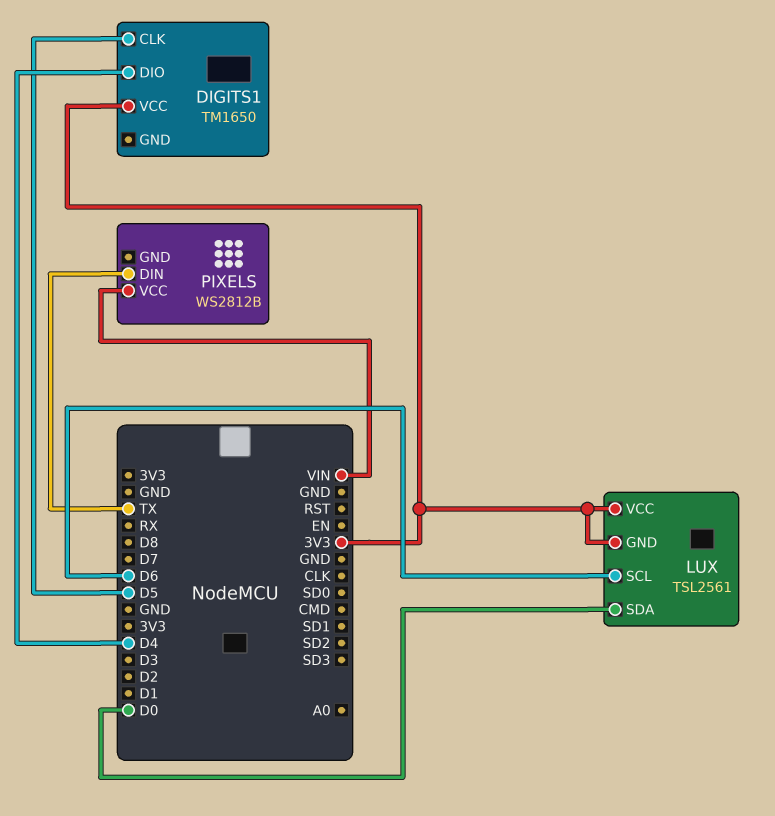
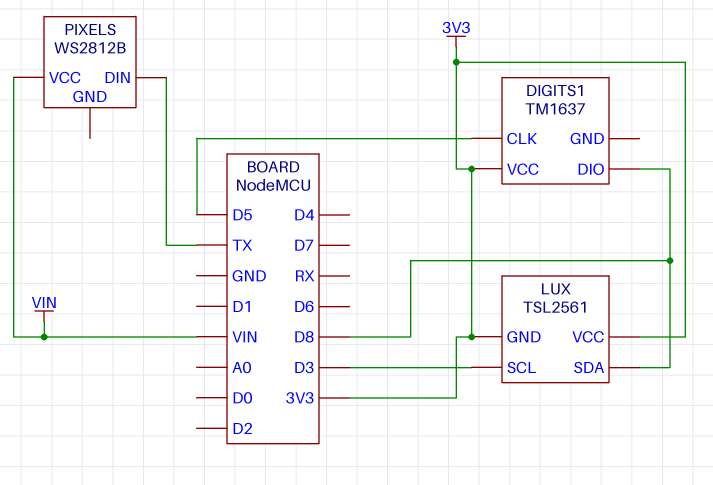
DIGITS1: TM1650 -> TM1637
DIGITS1 pin DIO: D4 -> D8
LUX pin SCL: D6 -> D3
LUX pin SDA: D0 -> D8

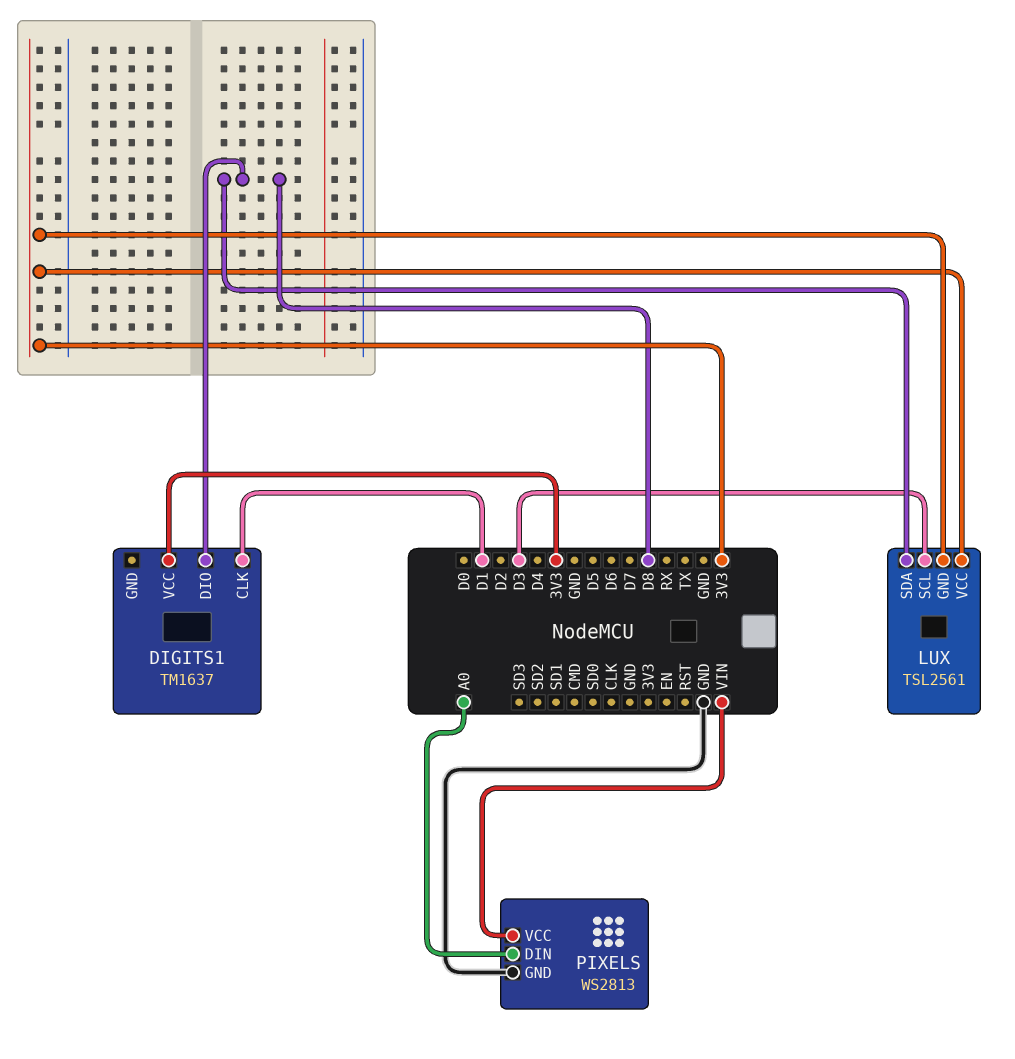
DIGITS1 pin CLK: D5 -> D1
PIXELS: WS2812B -> WS2813
PIXELS pin DIN: TX -> A0
PIXELS pin GND: none -> GND

